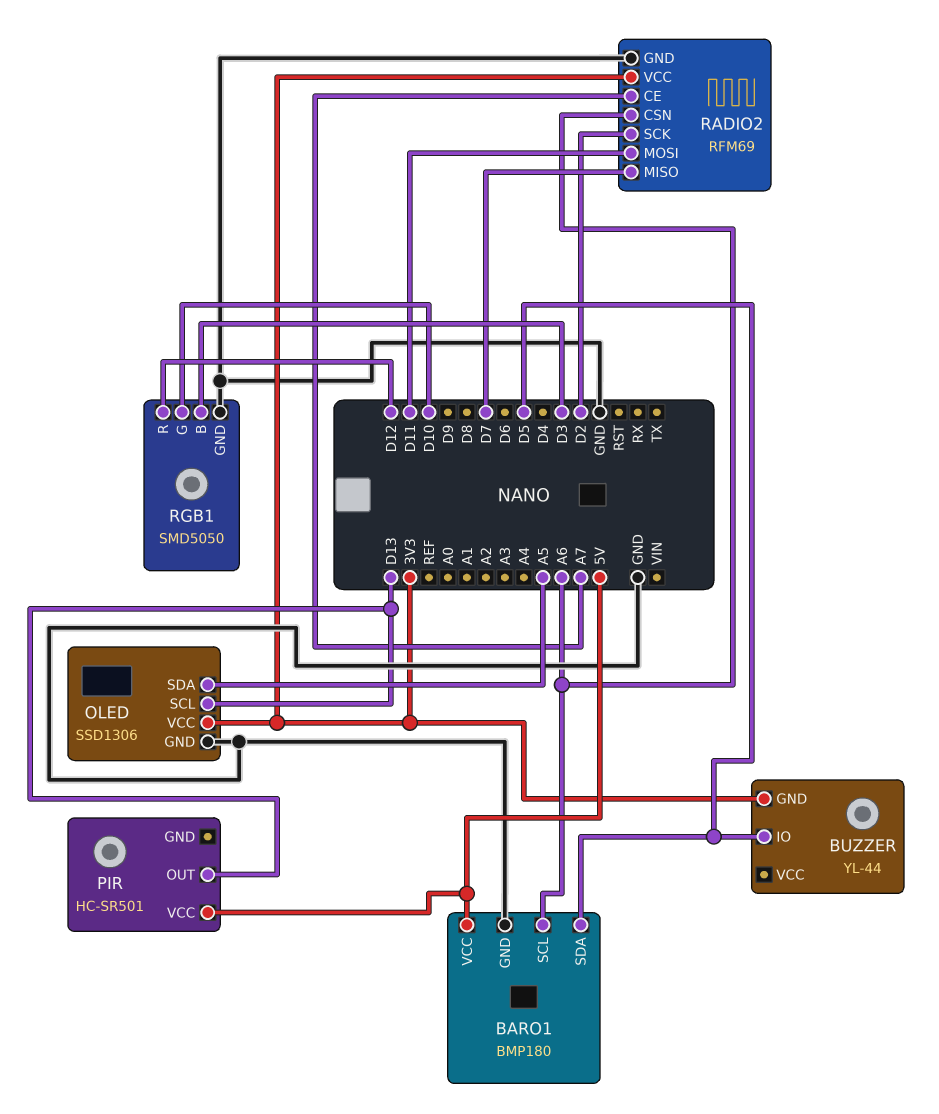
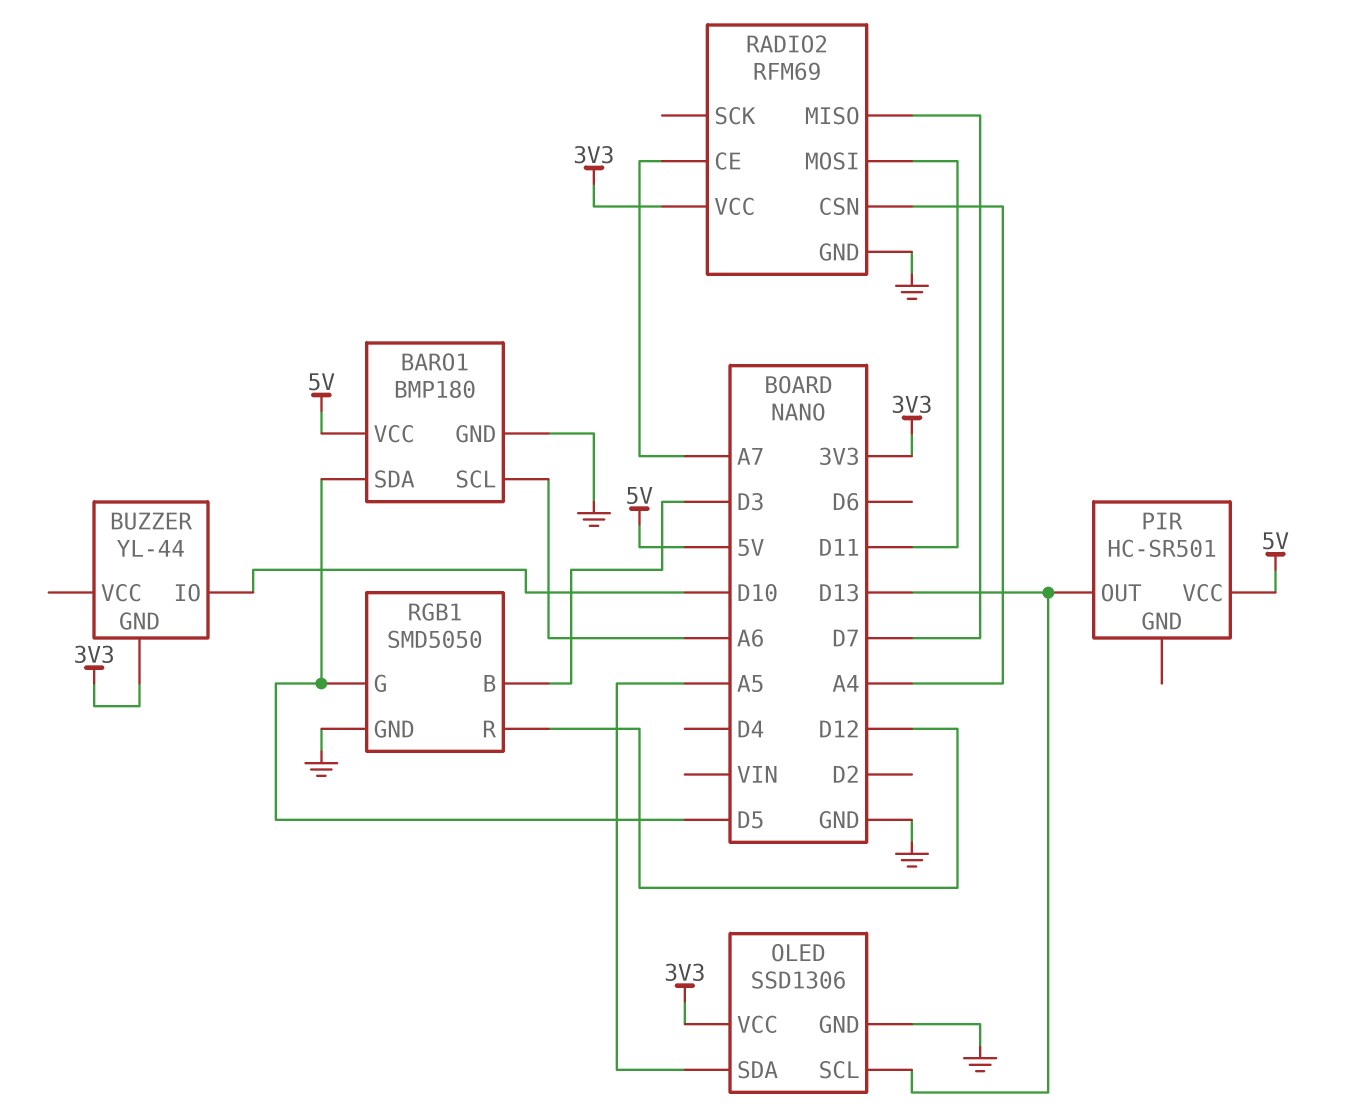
BUZZER pin IO: D5 -> D10
RADIO2 pin CSN: A6 -> A4
RADIO2 pin SCK: D2 -> none
RGB1 pin G: D10 -> D5

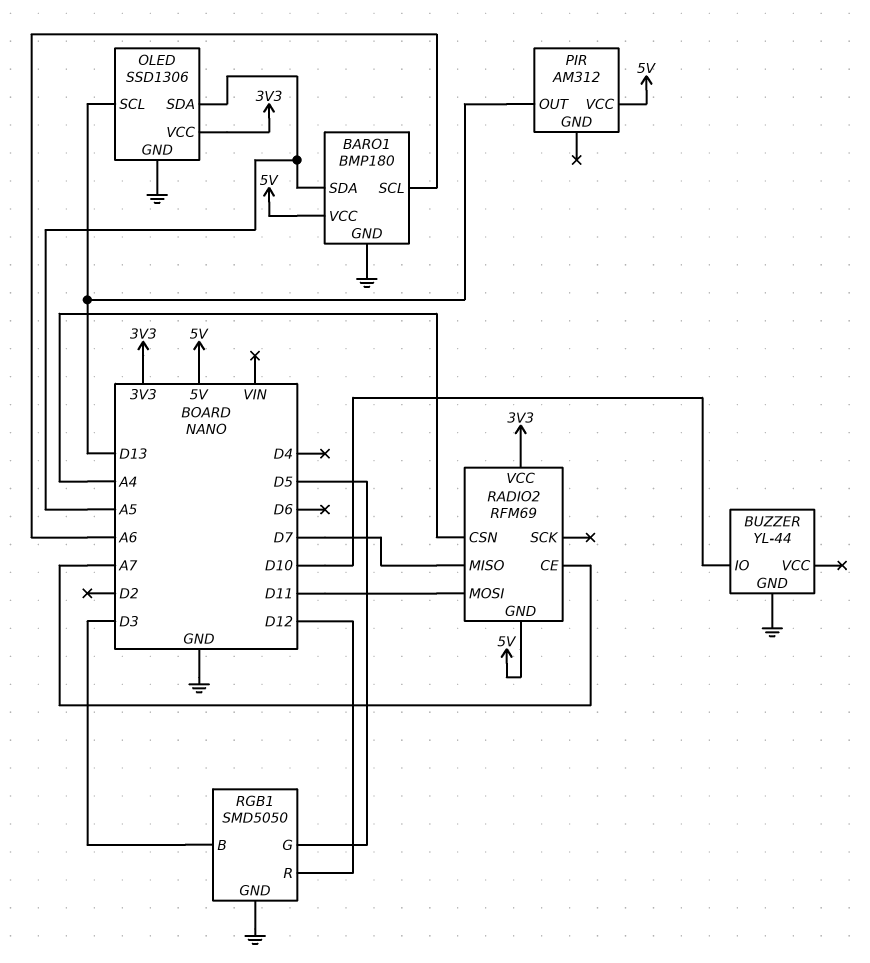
BARO1 pin SDA: D5 -> A5
BUZZER pin GND: 3V3 -> GND
PIR: HC-SR501 -> AM312
RADIO2 pin GND: GND -> 5V

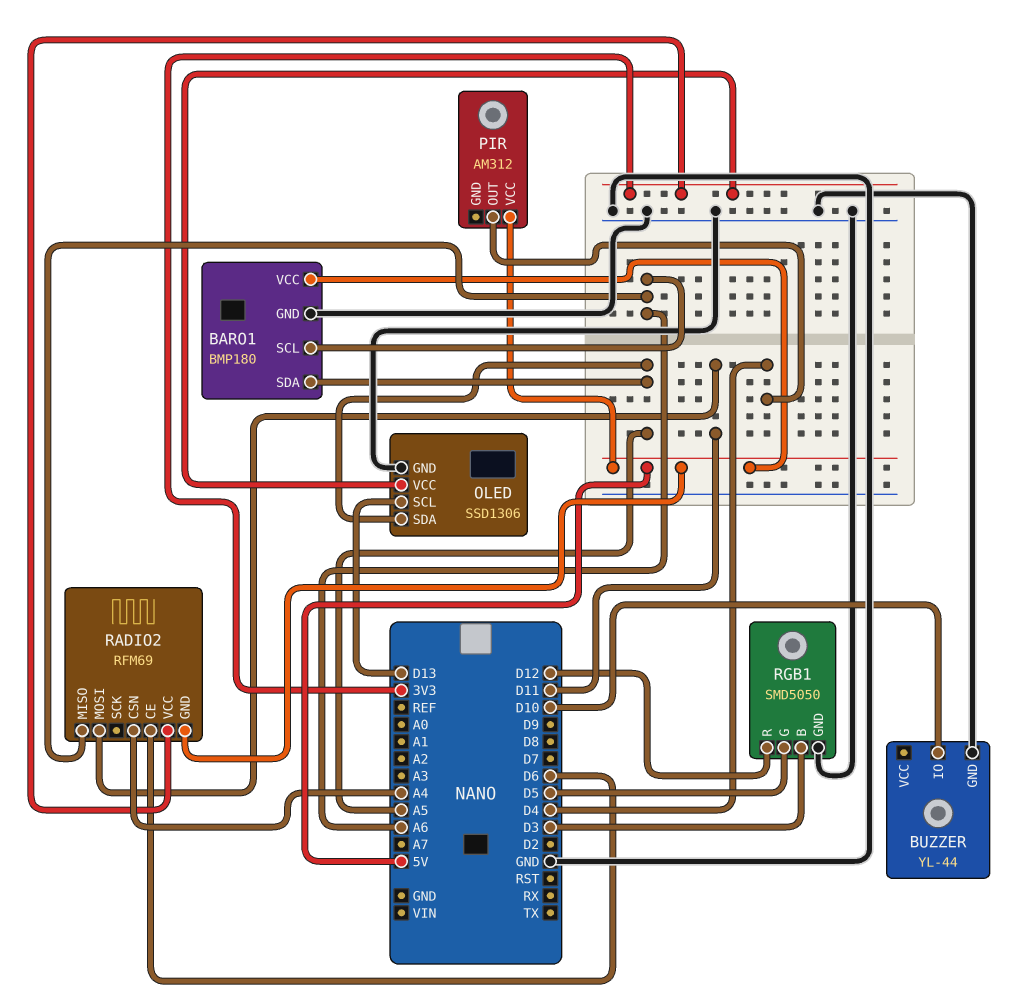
PIR pin OUT: D13 -> D4
RADIO2 pin CE: A7 -> D6
RADIO2 pin MISO: D7 -> A6

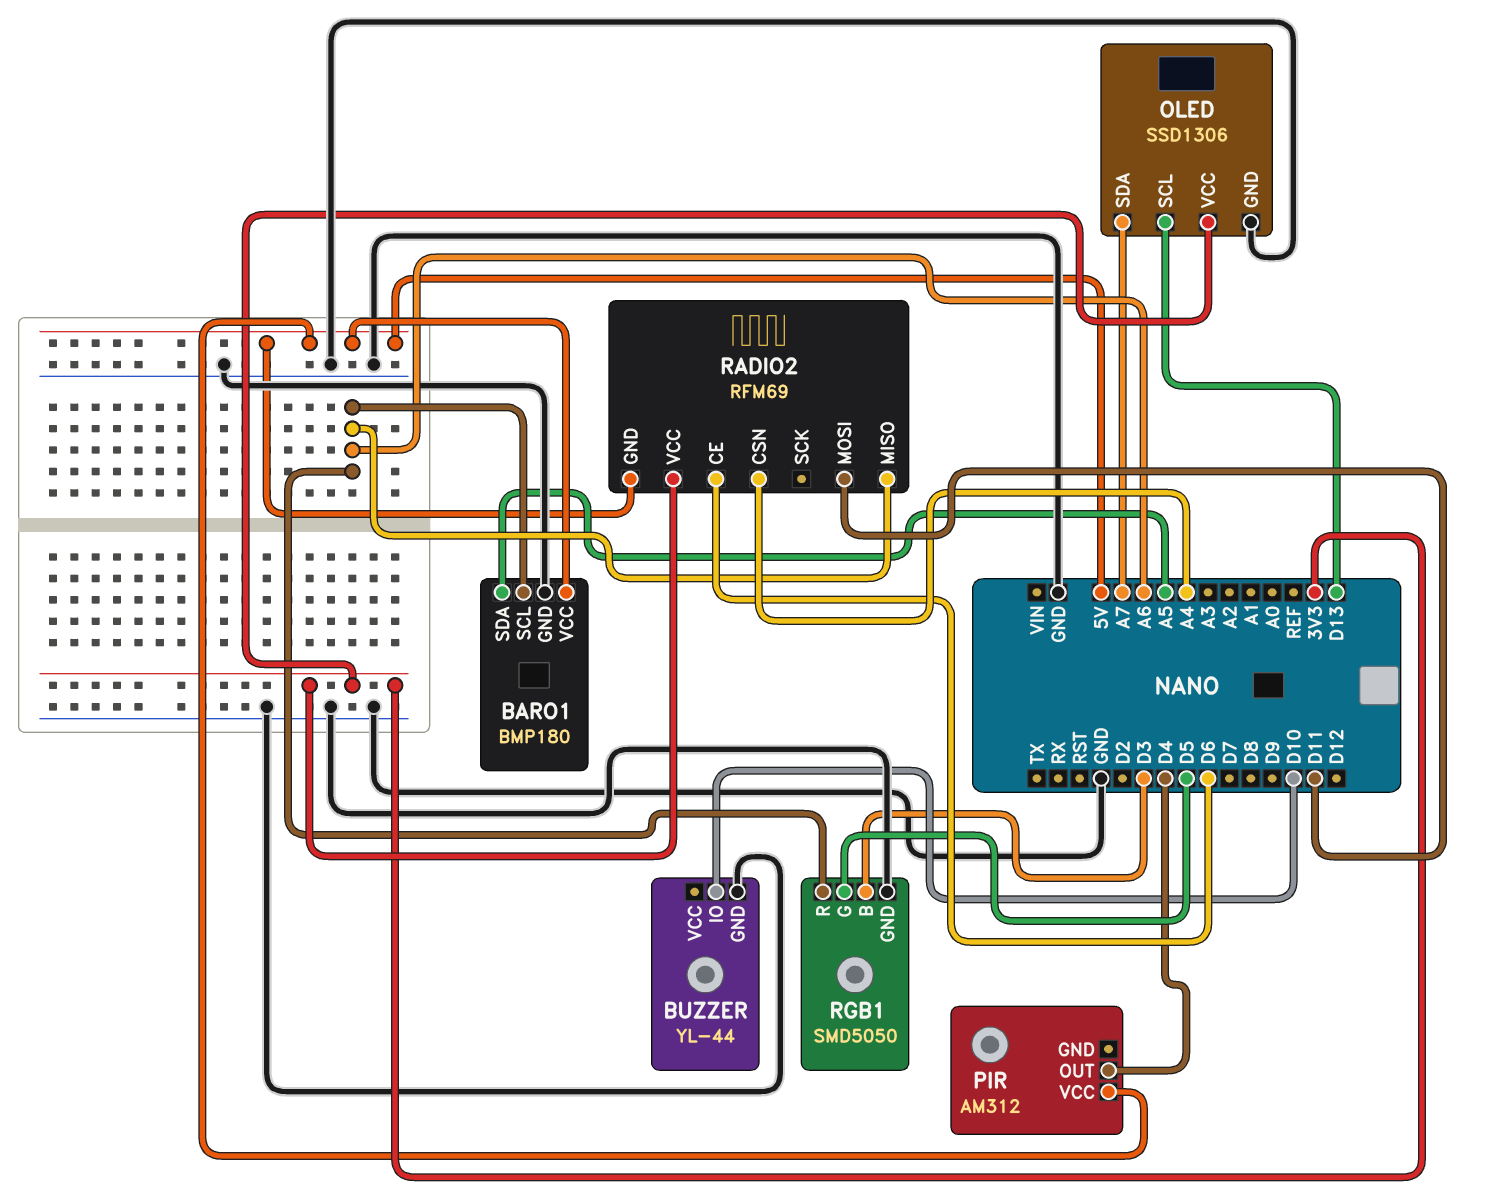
OLED pin SDA: A5 -> A7
RGB1 pin R: D12 -> A6

